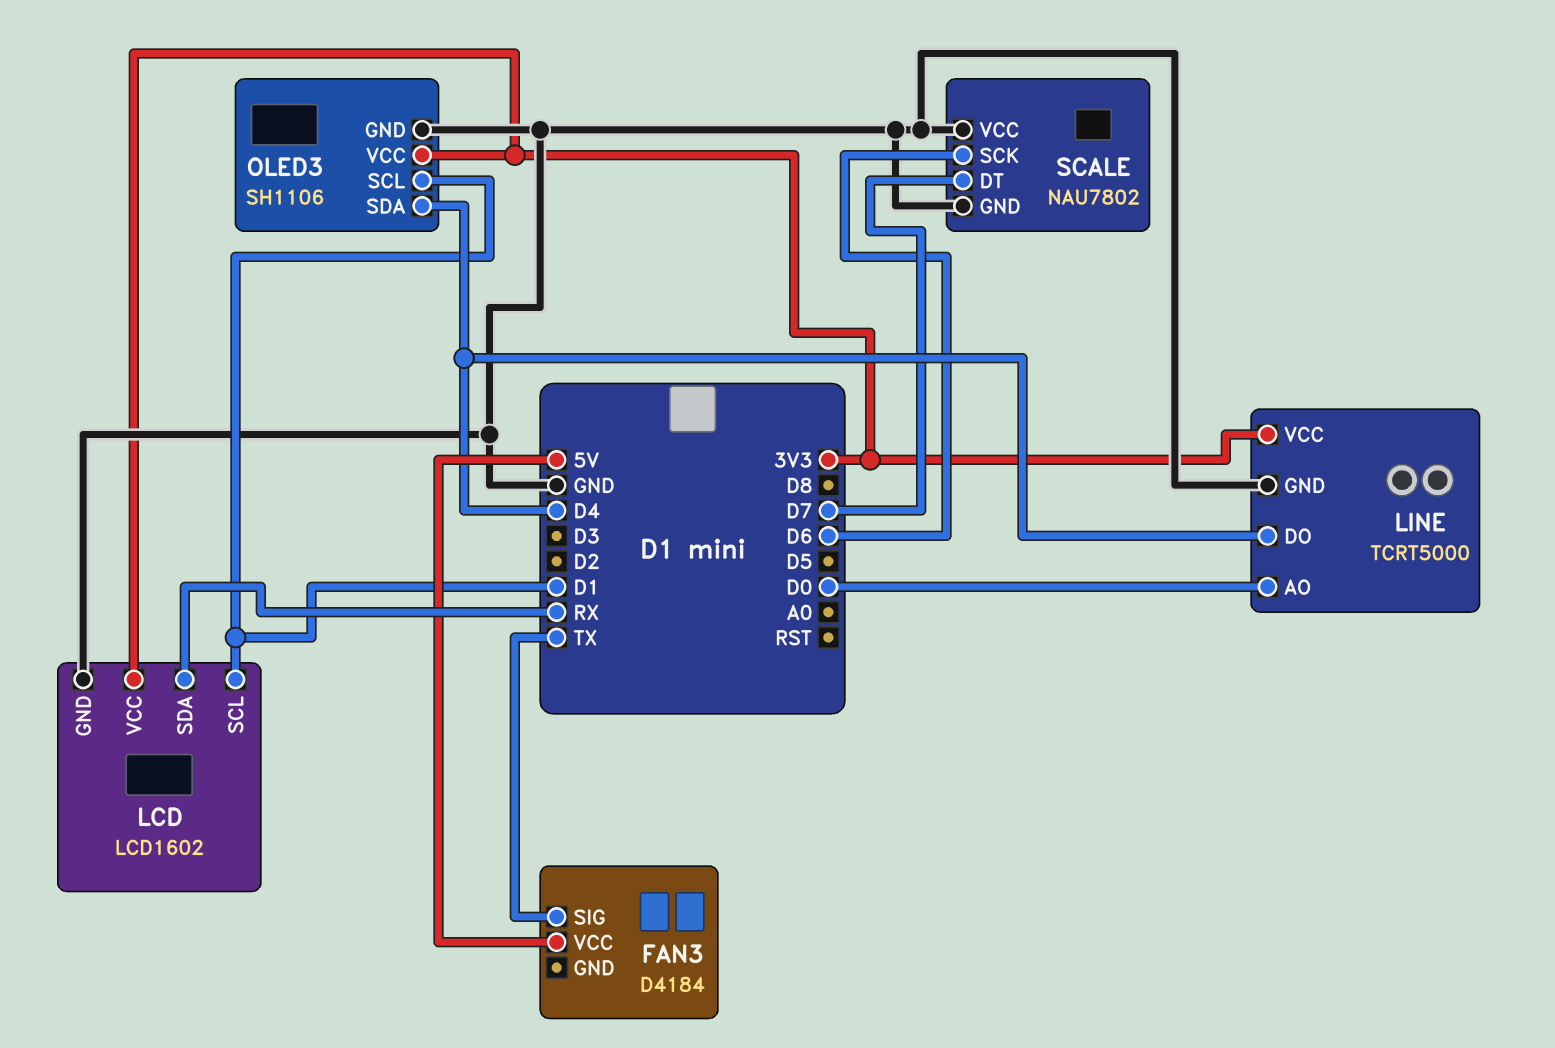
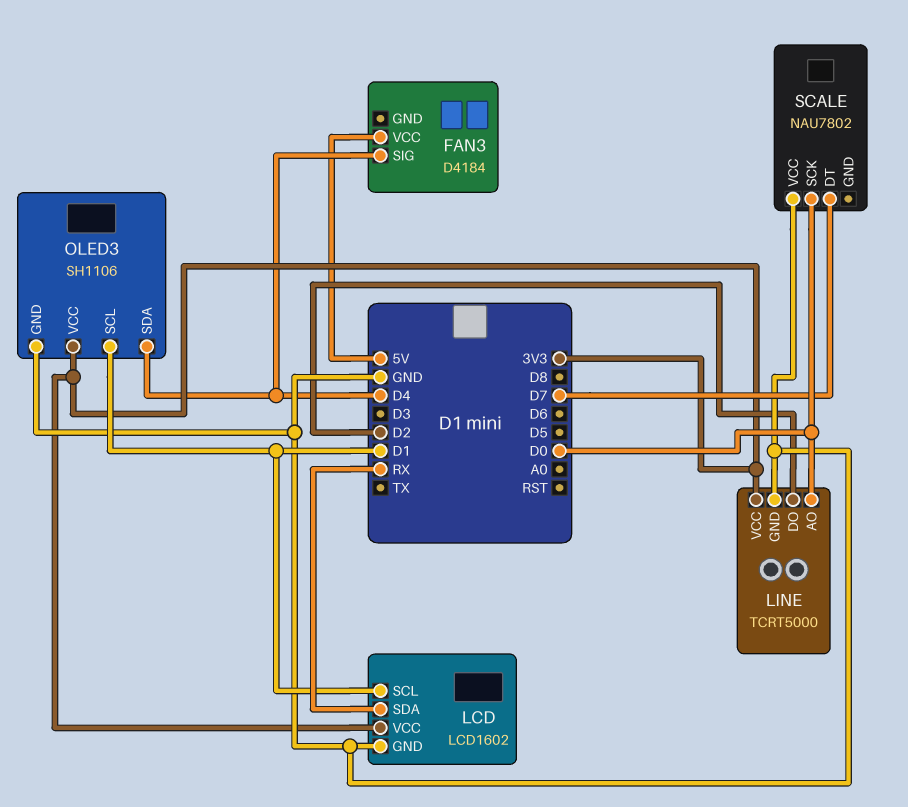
FAN3 pin SIG: TX -> D4
LINE pin DO: D4 -> D2
SCALE pin GND: GND -> none
SCALE pin SCK: D6 -> D0

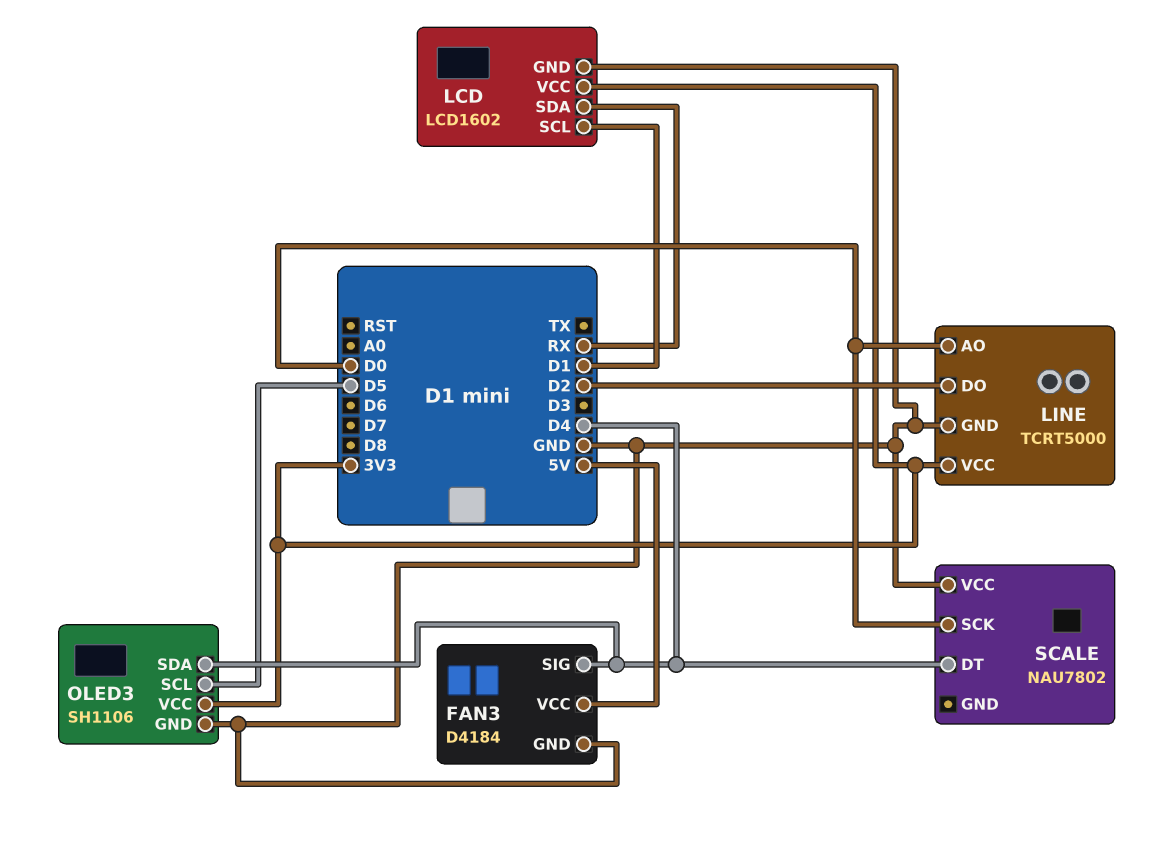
FAN3 pin GND: none -> GND
OLED3 pin SCL: D1 -> D5
SCALE pin DT: D7 -> D4

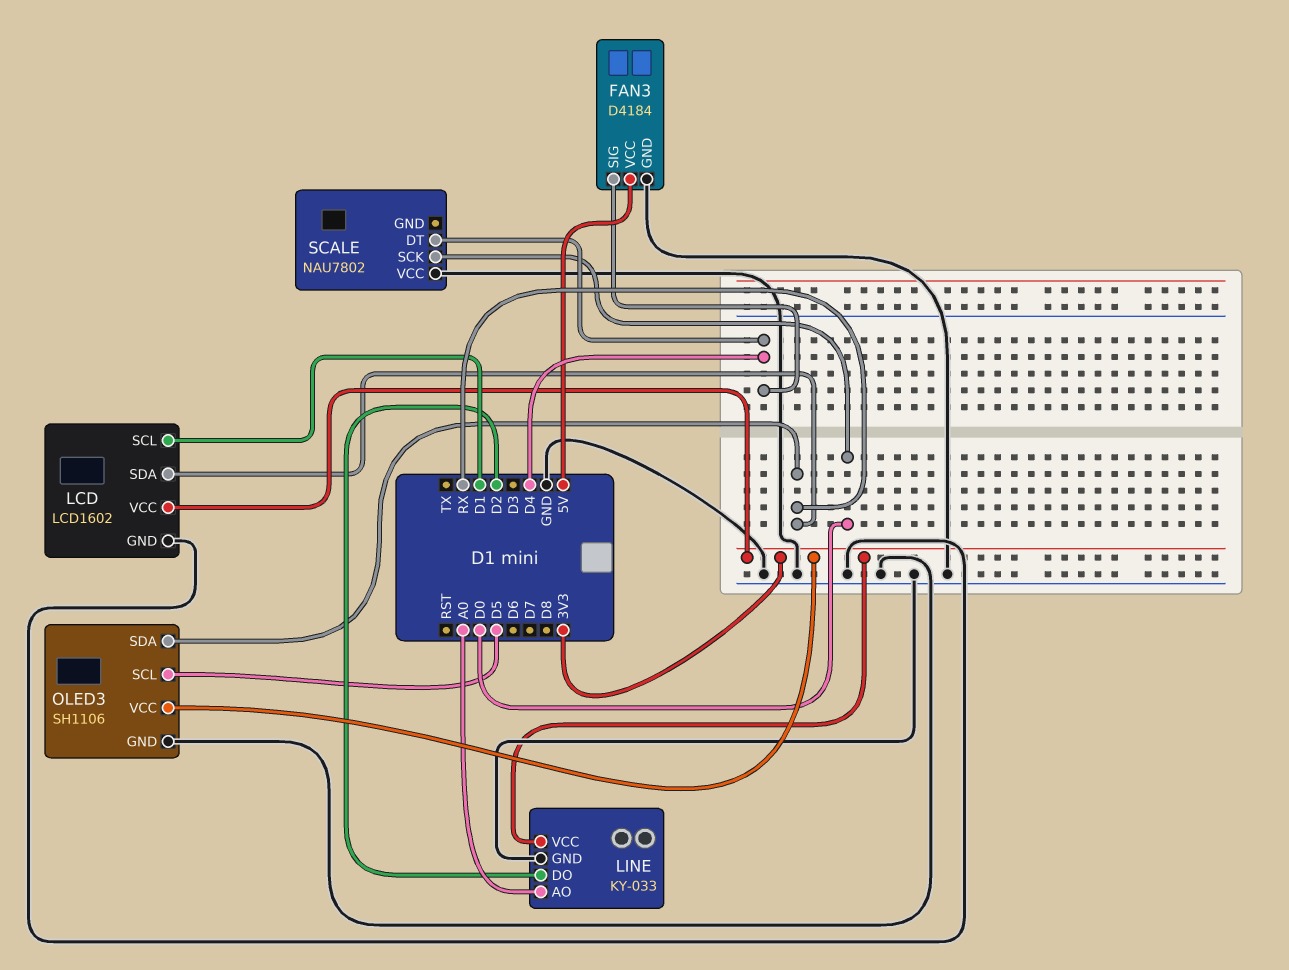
LINE: TCRT5000 -> KY-033
LINE pin AO: D0 -> A0
OLED3 pin SDA: D4 -> RX

